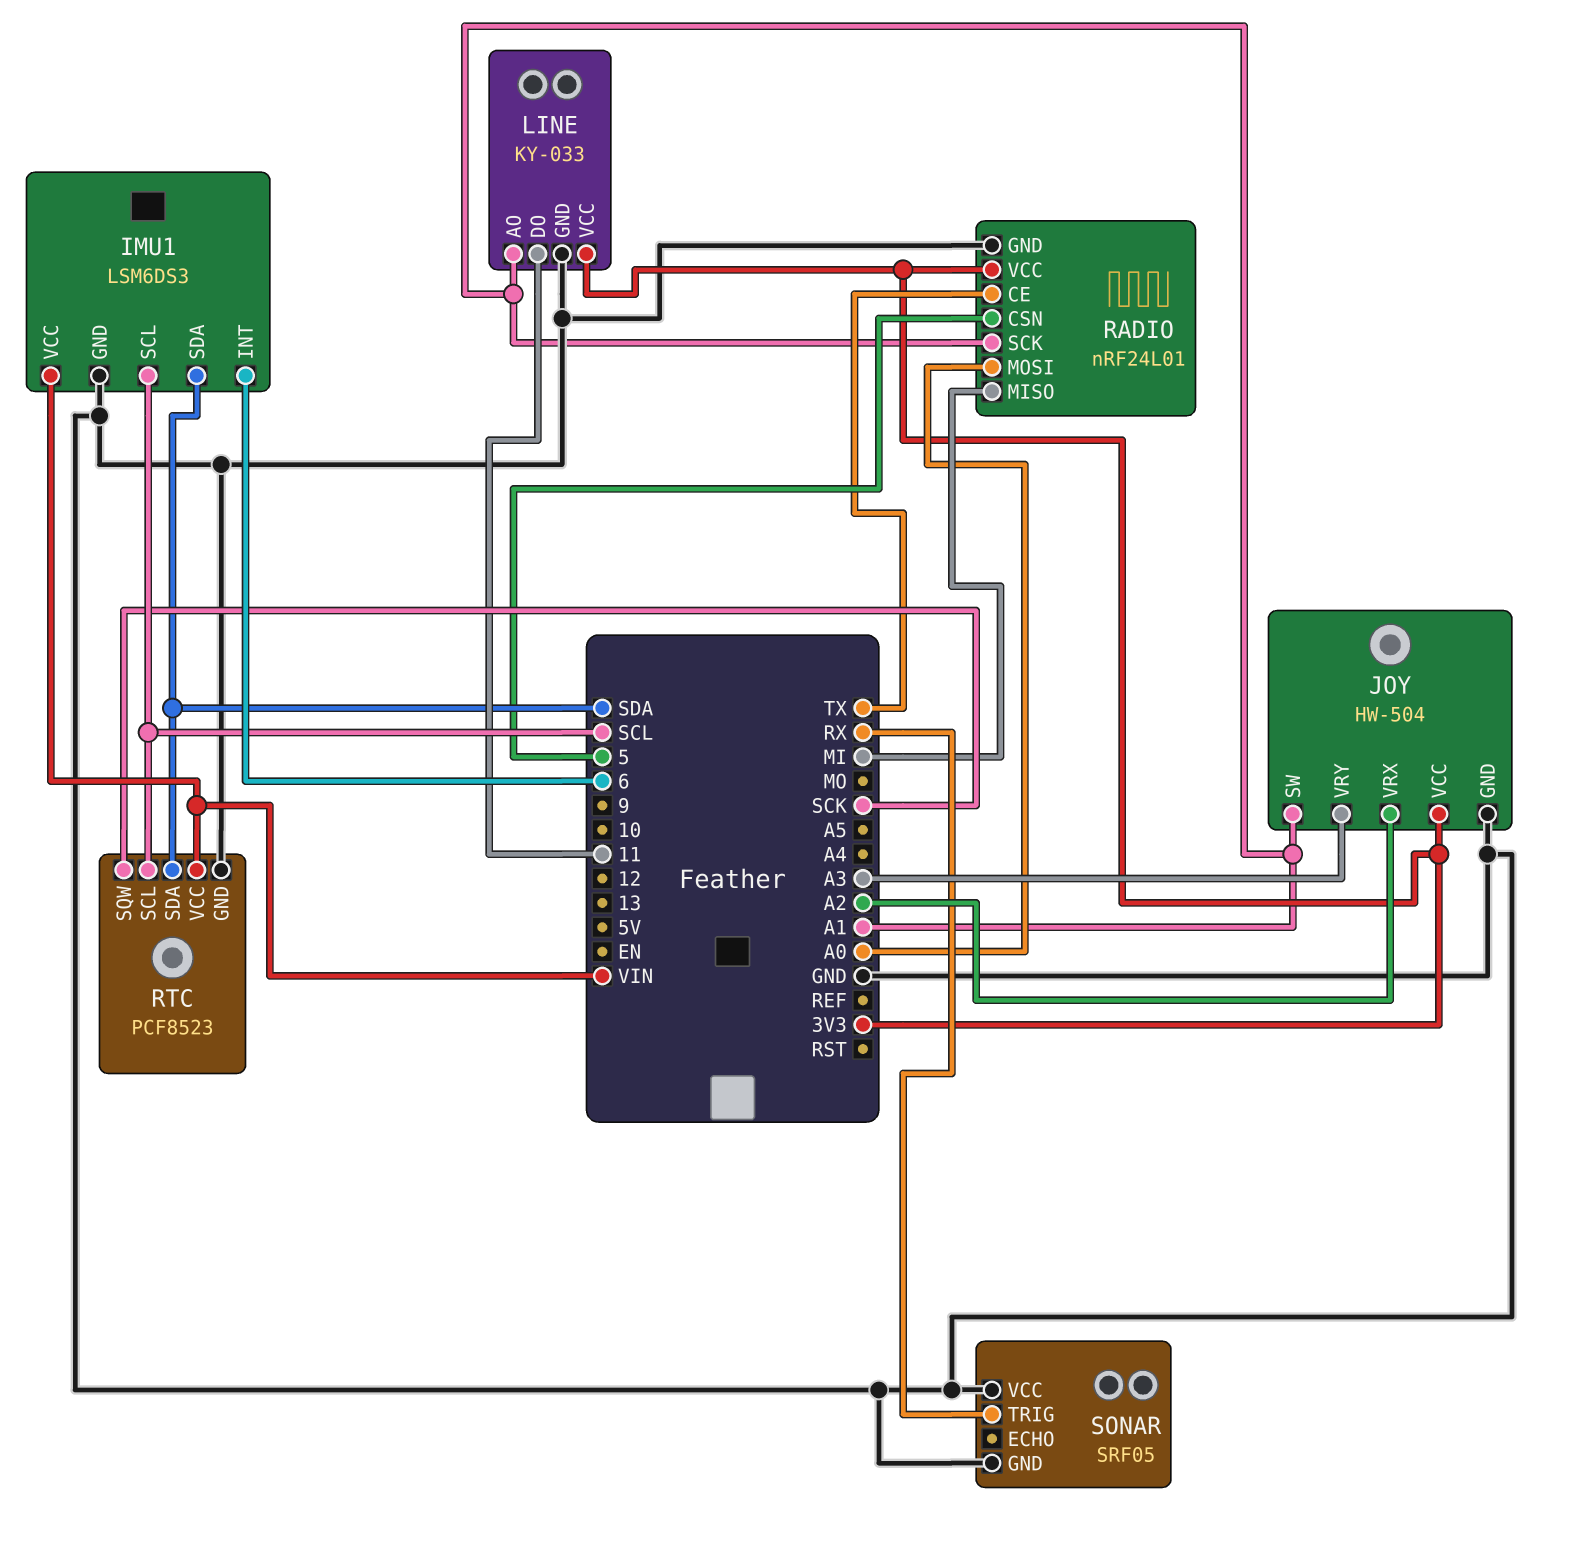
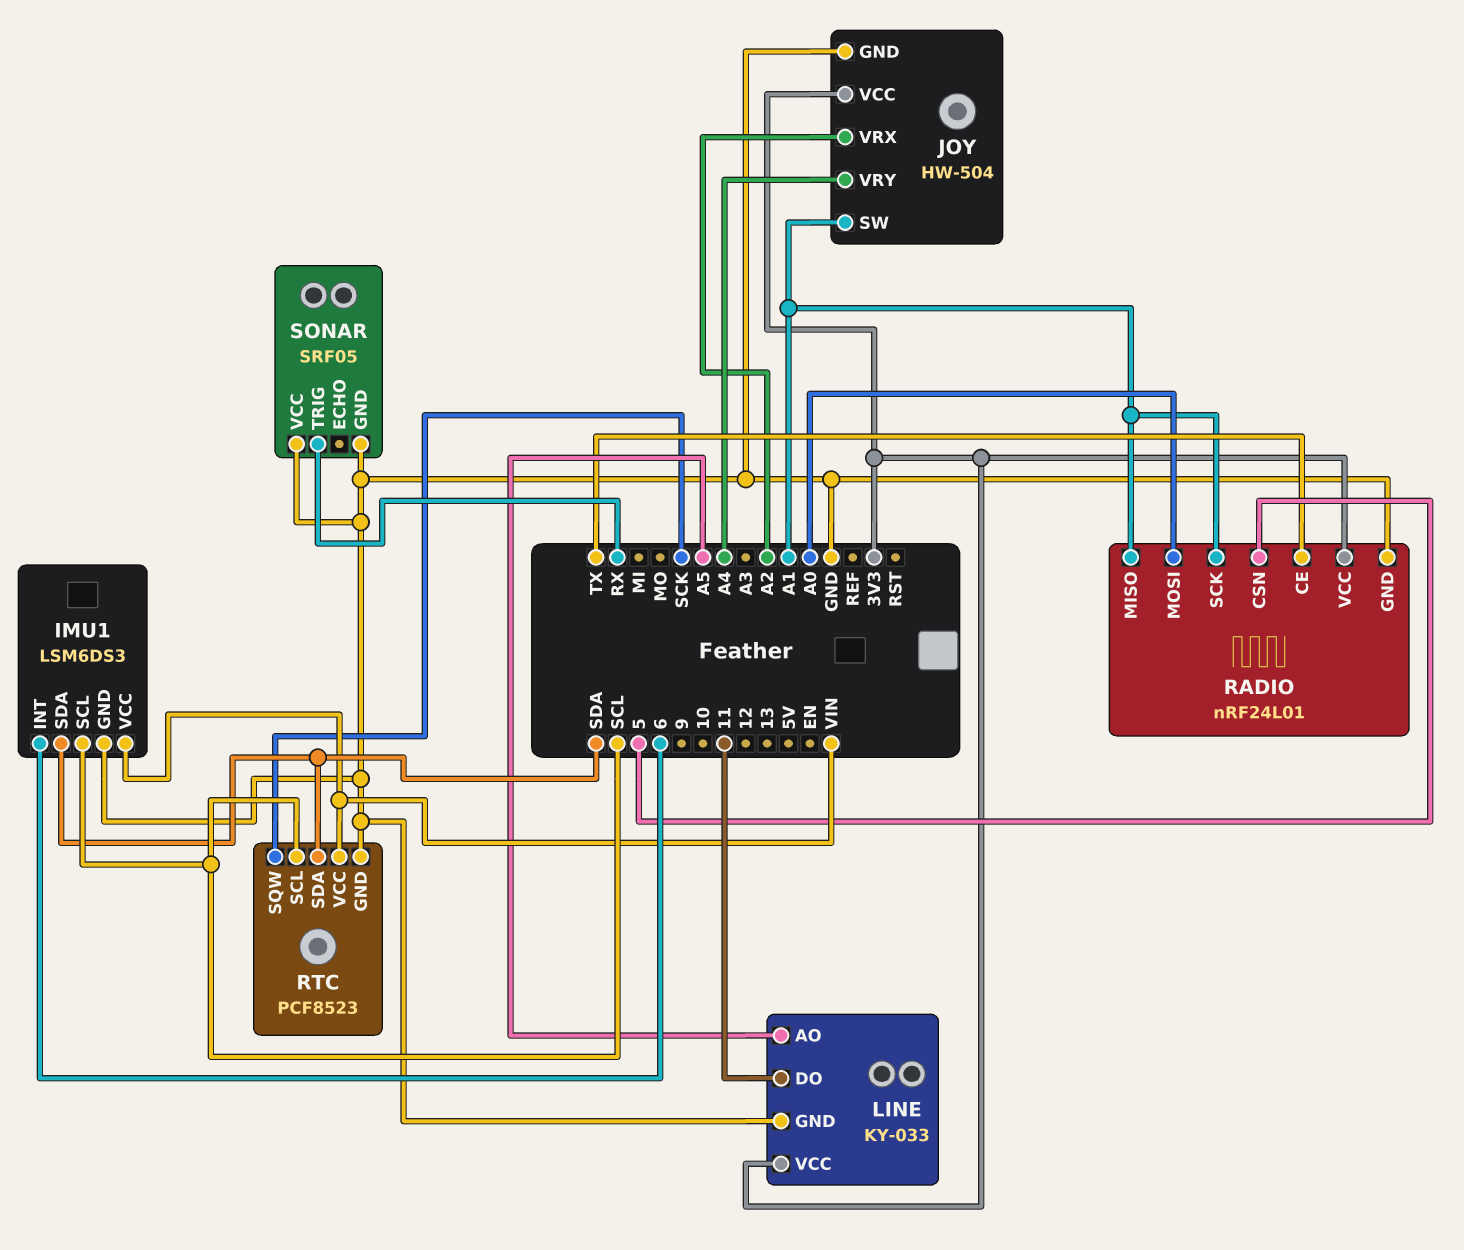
JOY pin VRY: A3 -> A4
LINE pin AO: A1 -> A5
RADIO pin MISO: MI -> A1

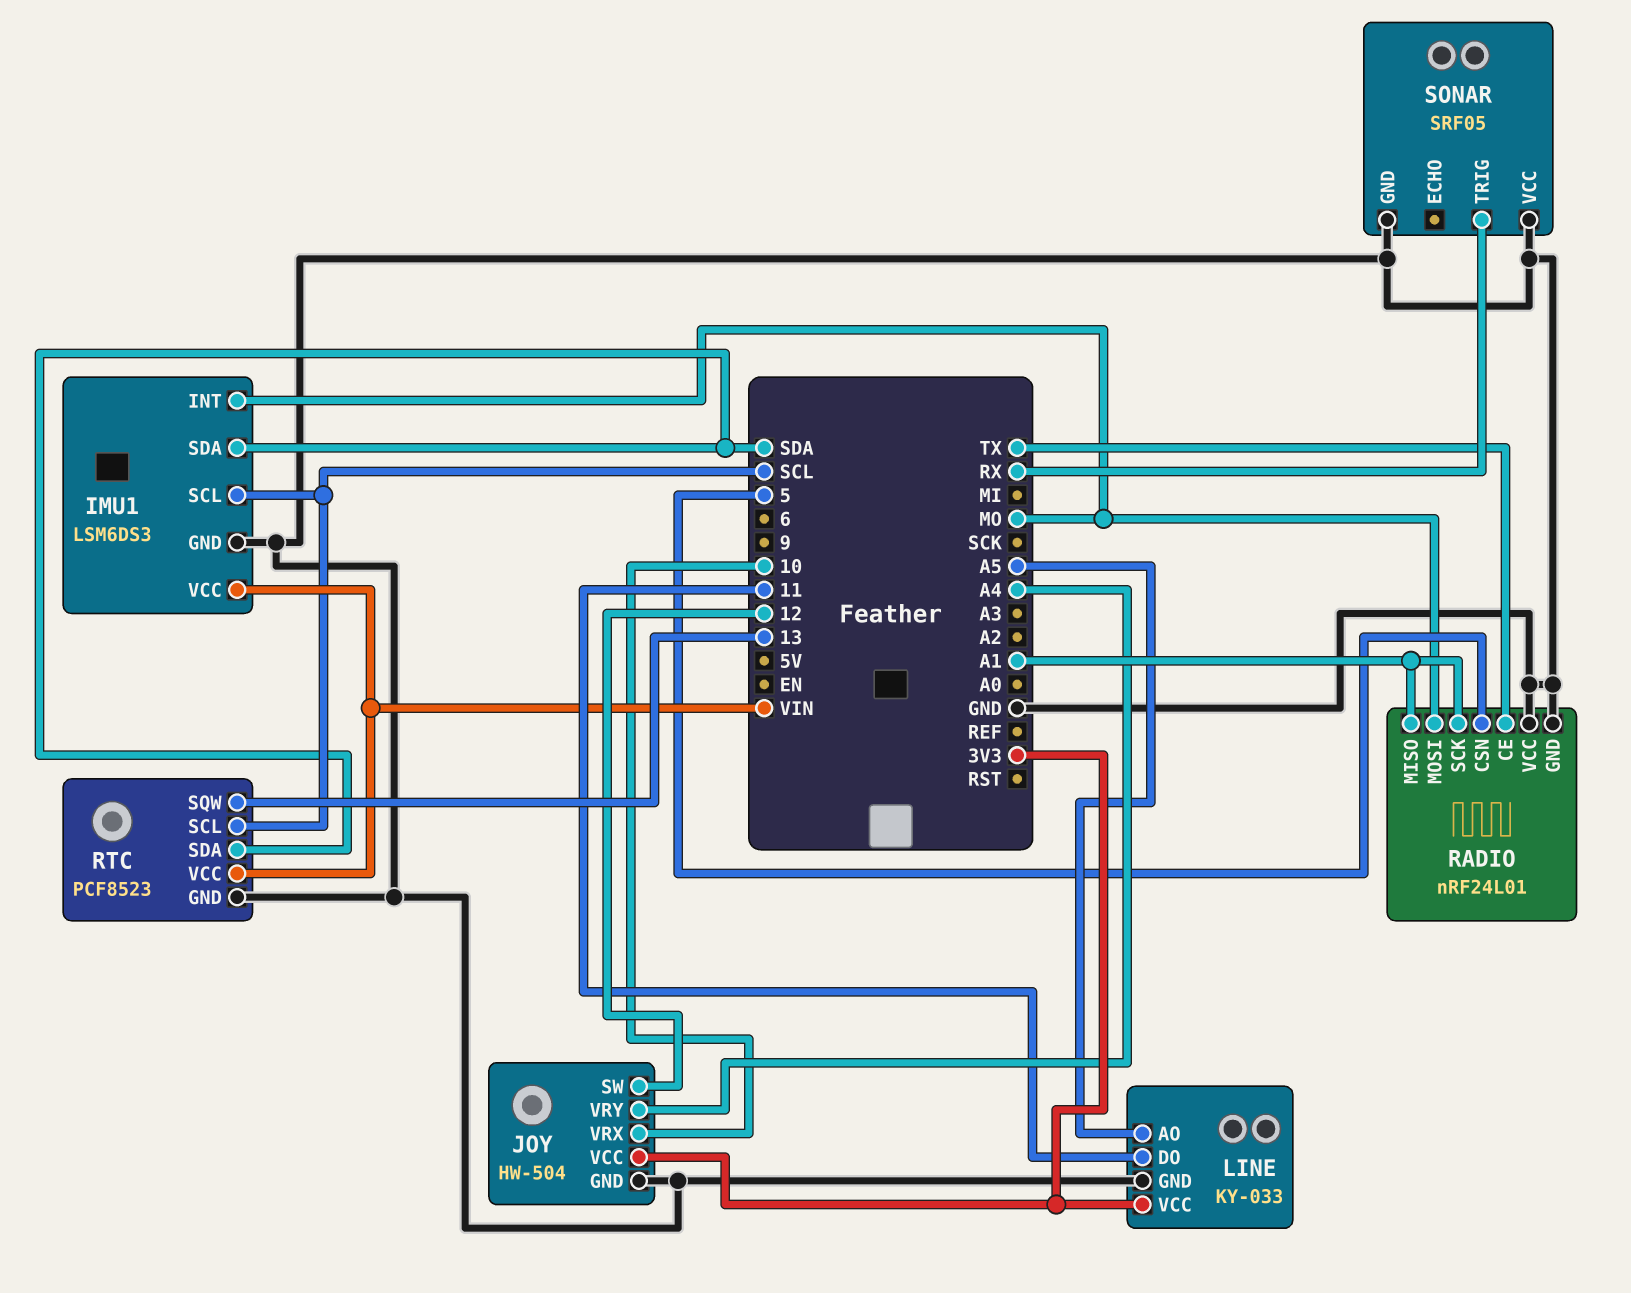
IMU1 pin INT: 6 -> MO
JOY pin SW: A1 -> 12
JOY pin VRX: A2 -> 10
RADIO pin MOSI: A0 -> MO
RADIO pin VCC: 3V3 -> GND
RTC pin SQW: SCK -> 13

